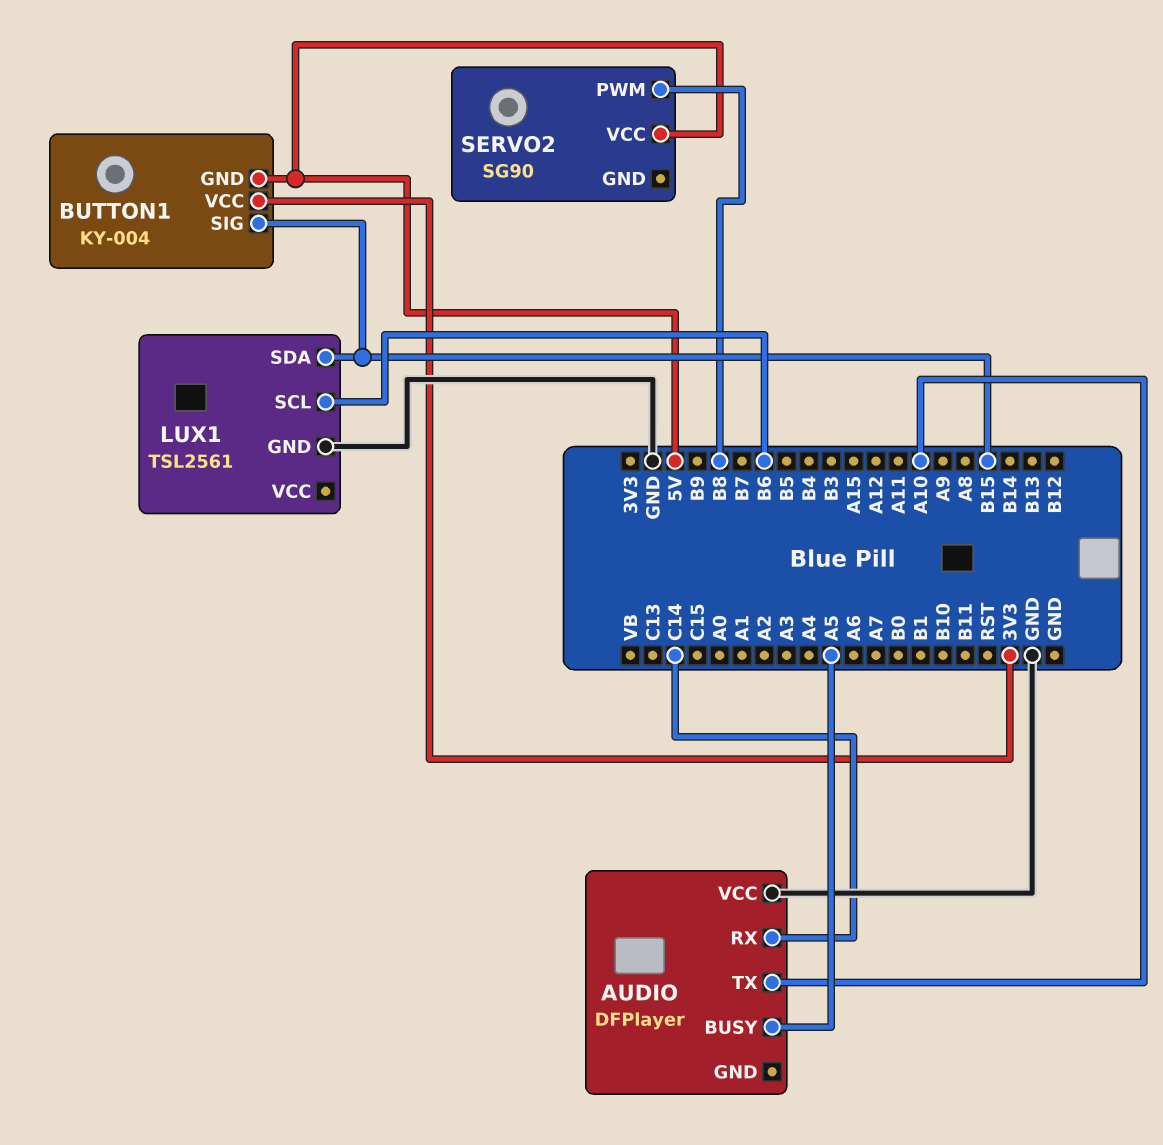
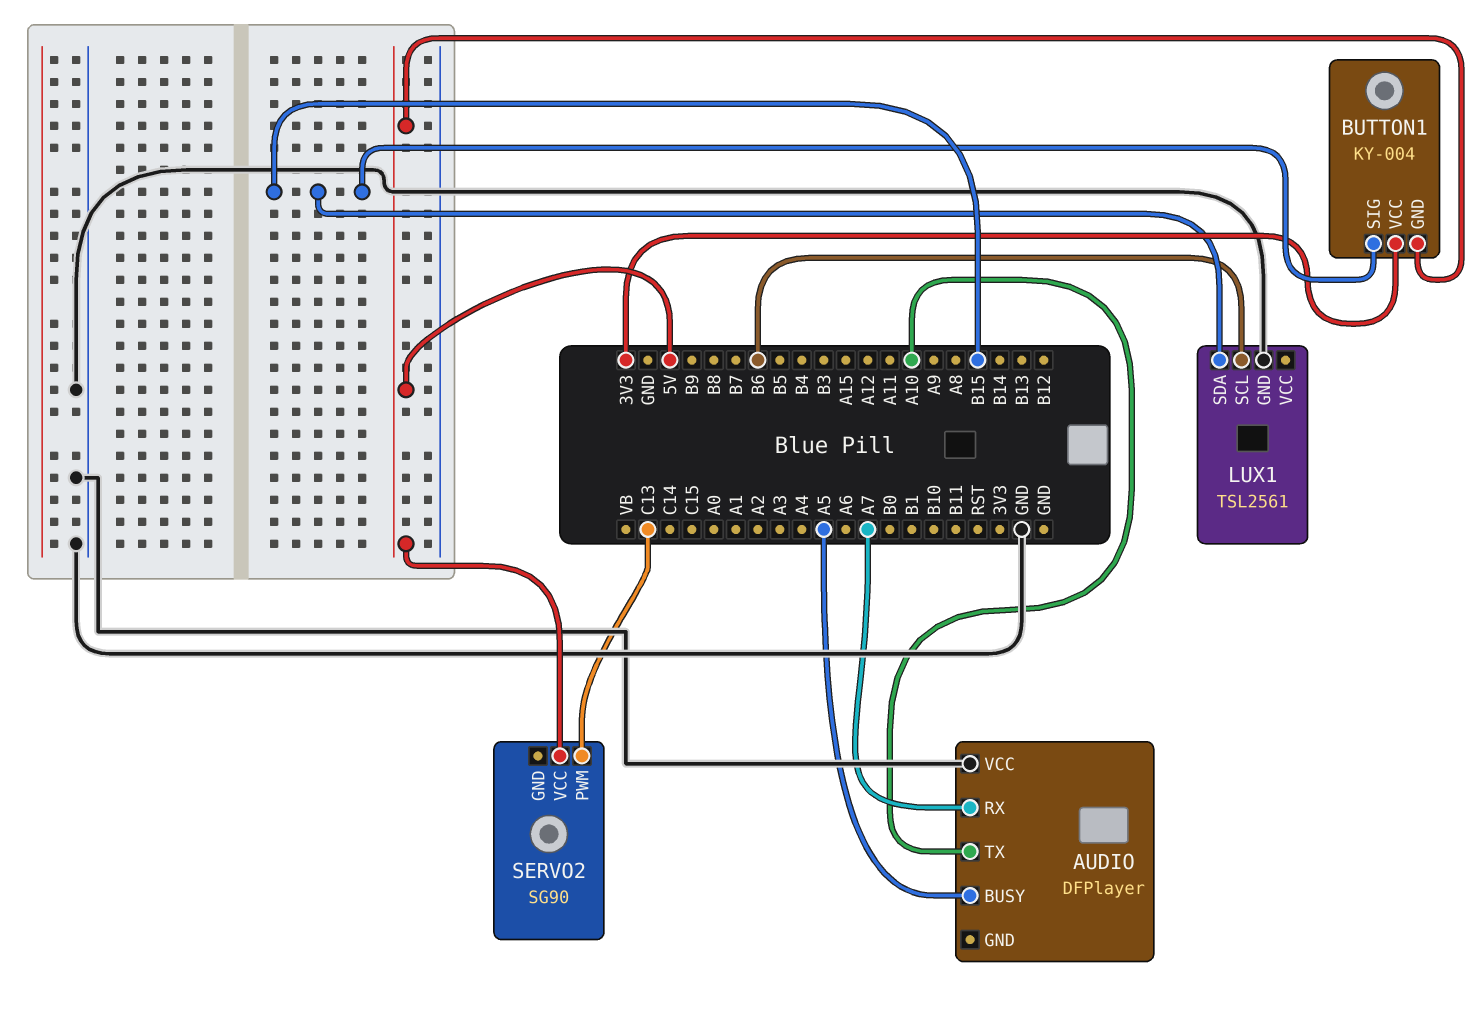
AUDIO pin RX: C14 -> A7
SERVO2 pin PWM: B8 -> C13

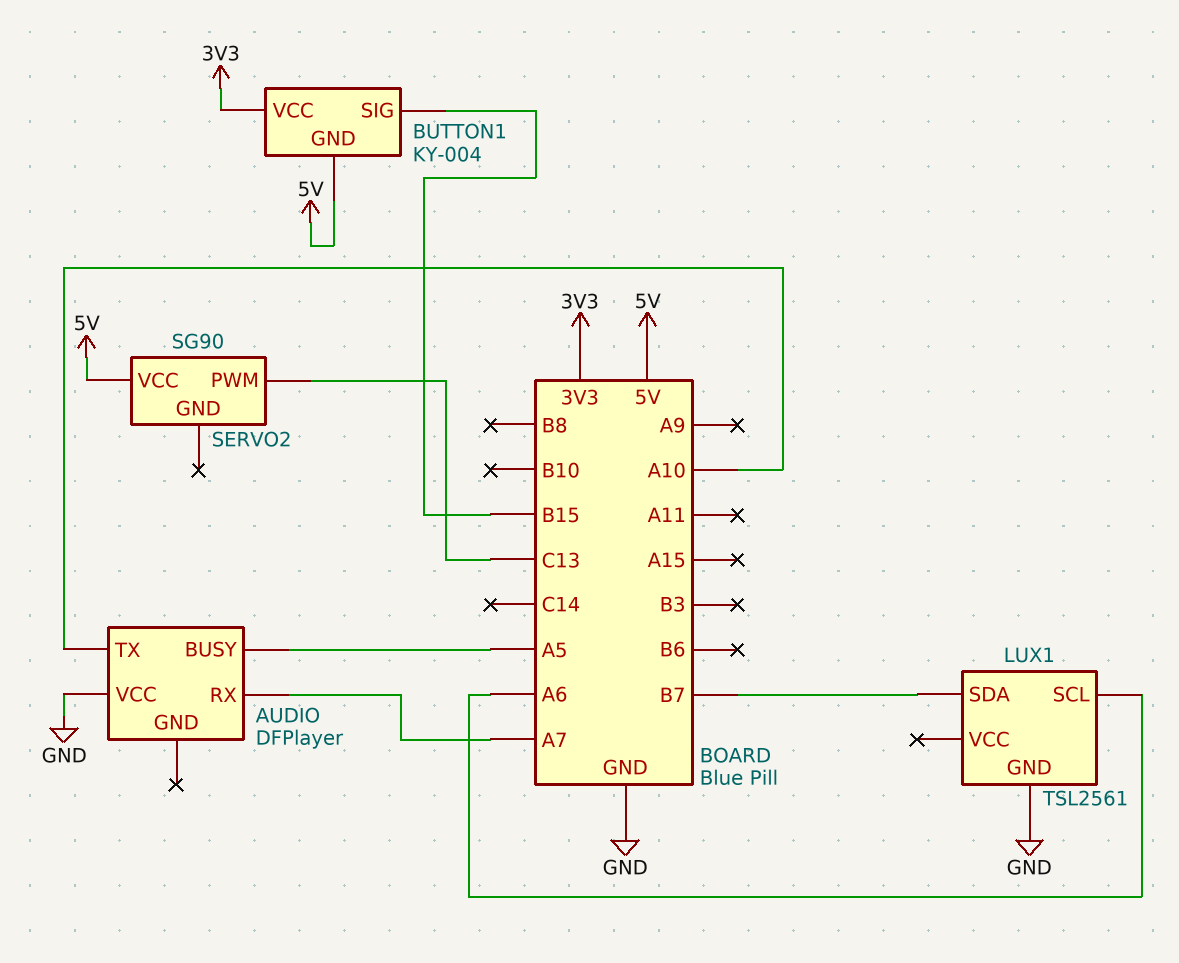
LUX1 pin SCL: B6 -> A6
LUX1 pin SDA: B15 -> B7

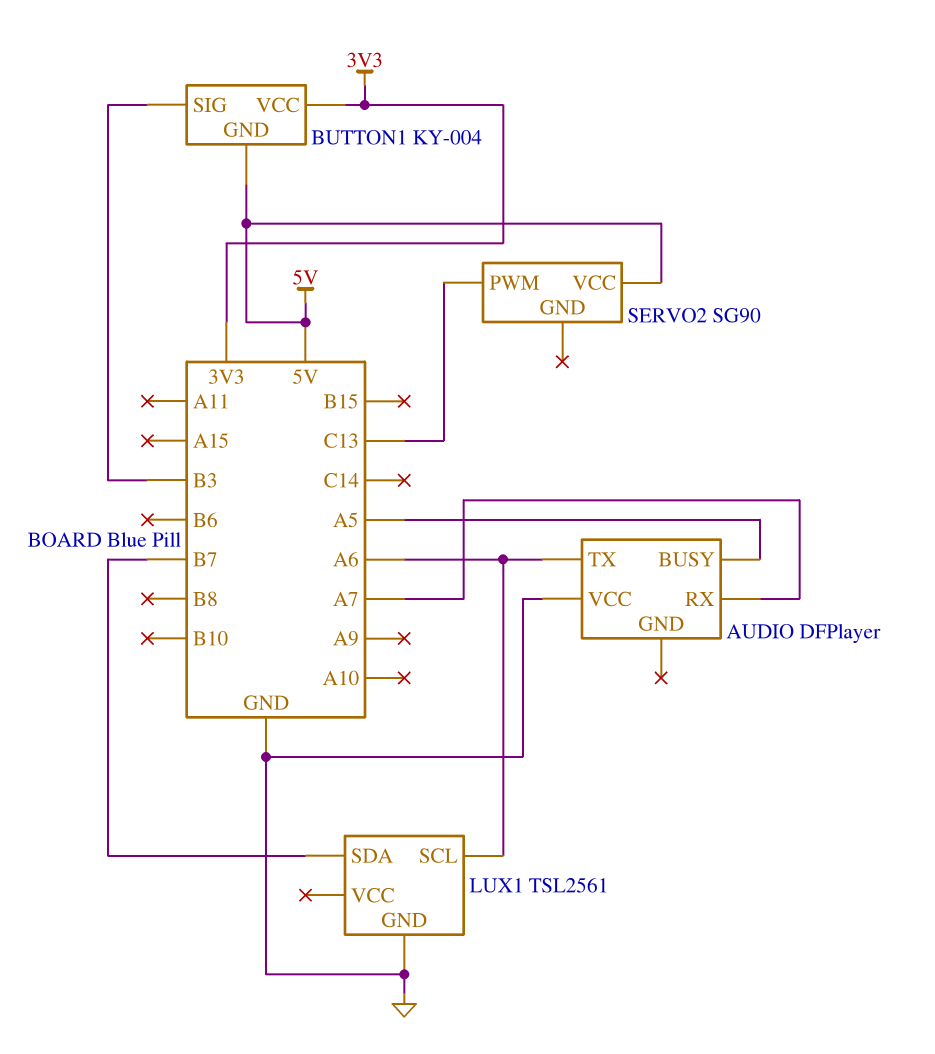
AUDIO pin TX: A10 -> A6
BUTTON1 pin SIG: B15 -> B3

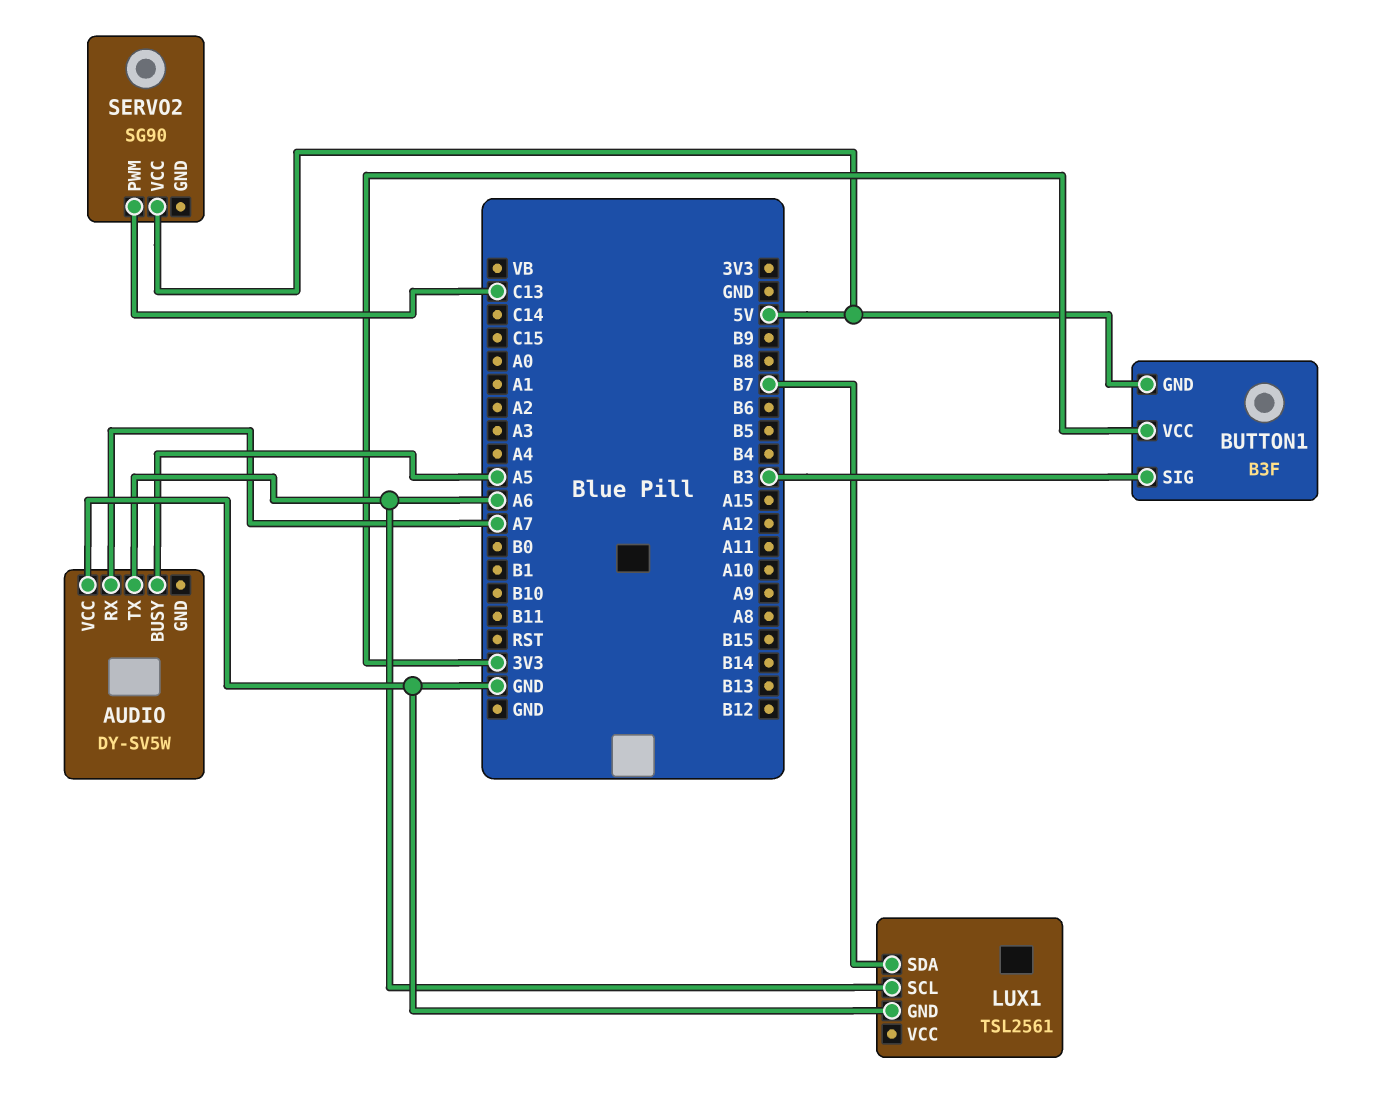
AUDIO: DFPlayer -> DY-SV5W
BUTTON1: KY-004 -> B3F

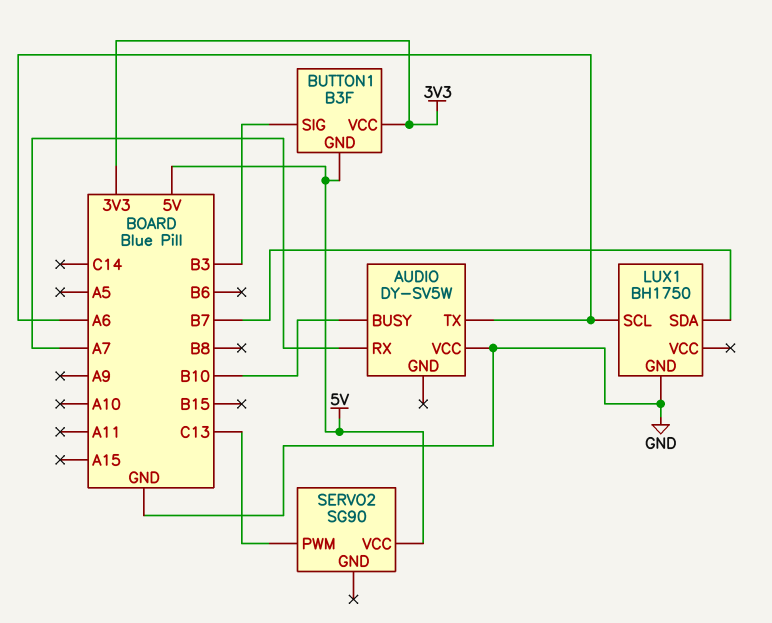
AUDIO pin BUSY: A5 -> B10
LUX1: TSL2561 -> BH1750

